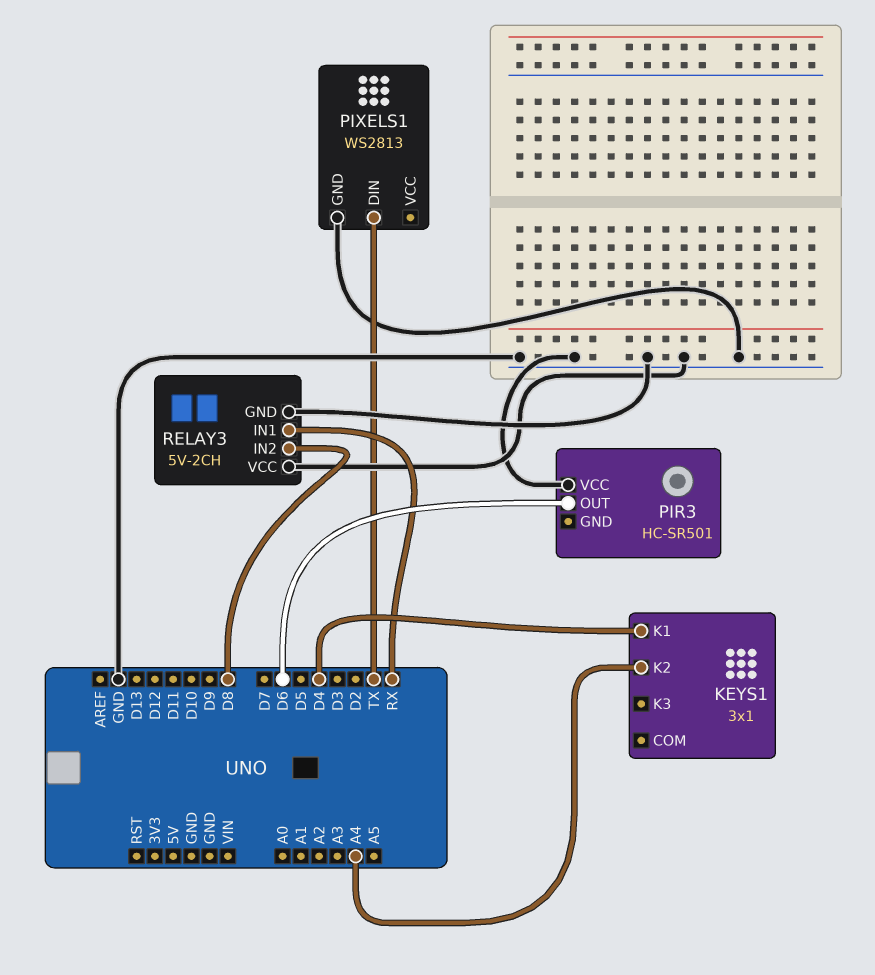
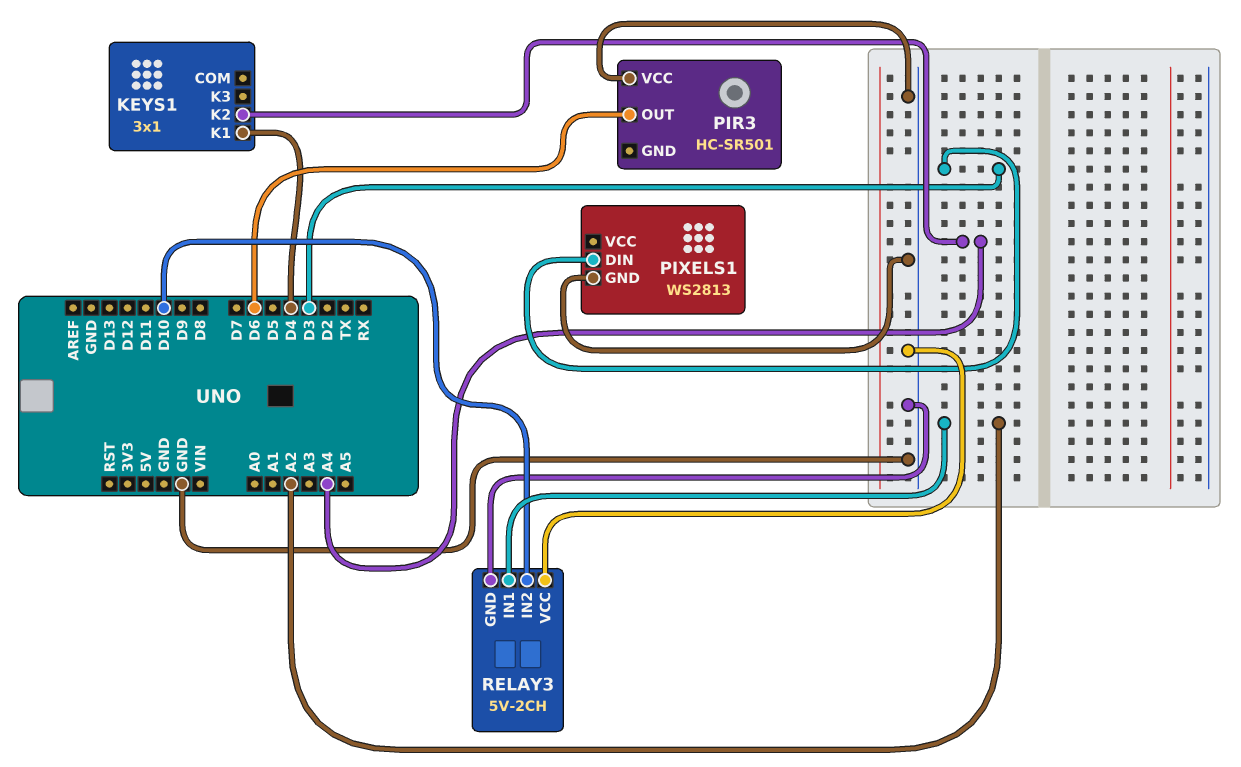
PIXELS1 pin DIN: TX -> D3
RELAY3 pin IN1: RX -> A2
RELAY3 pin IN2: D8 -> D10

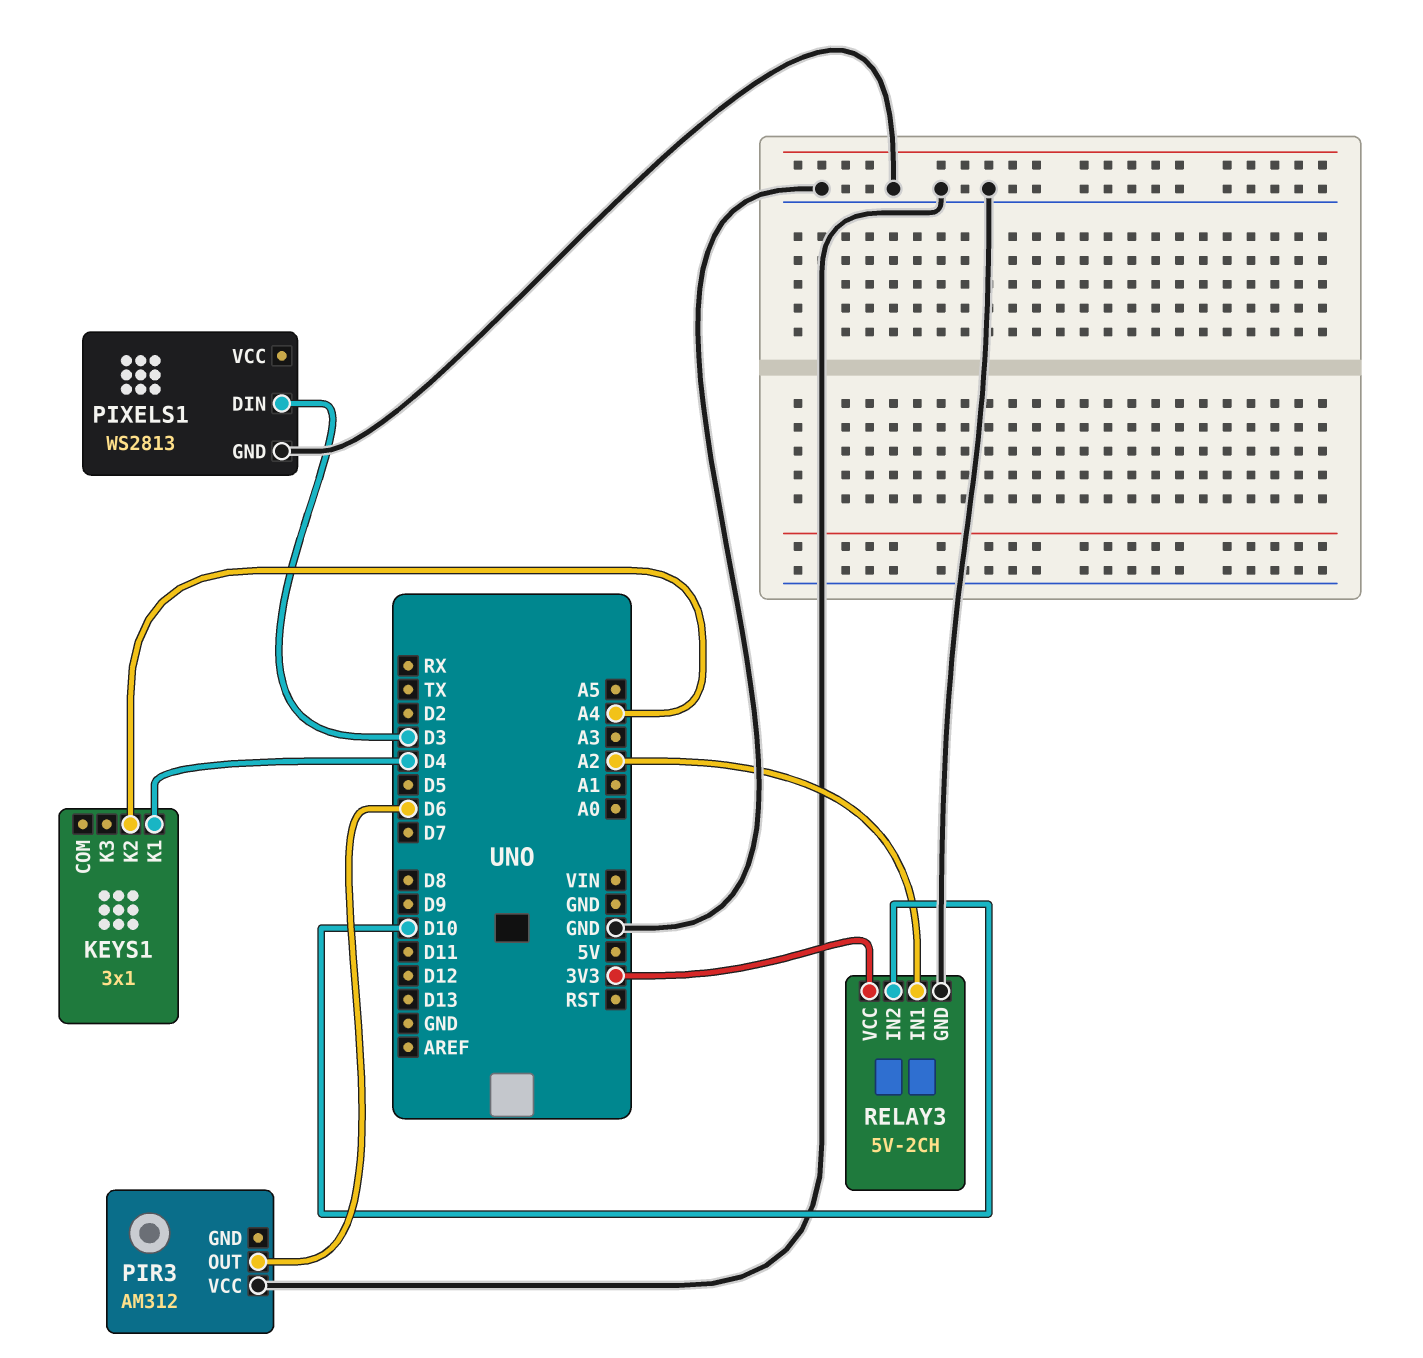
PIR3: HC-SR501 -> AM312
RELAY3 pin VCC: GND -> 3V3

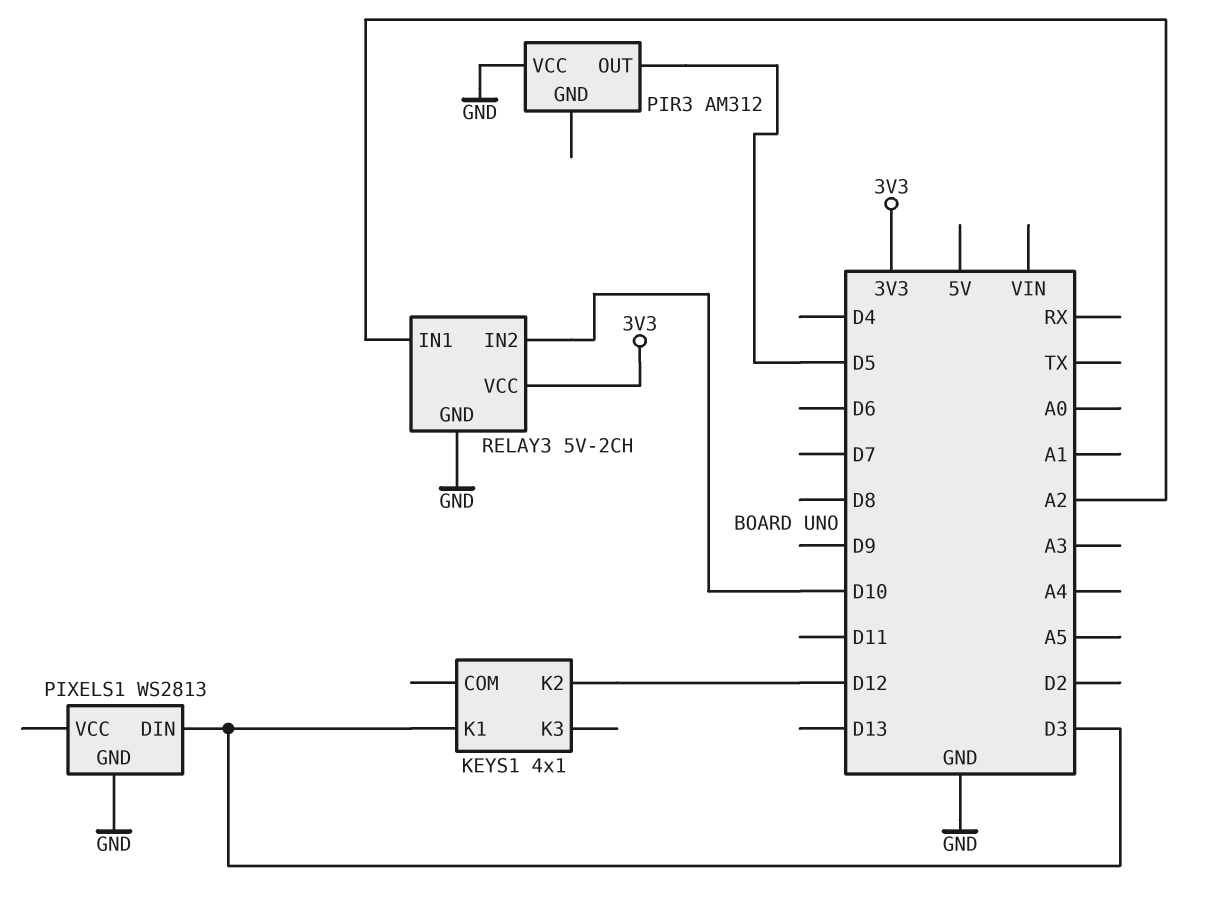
KEYS1: 3x1 -> 4x1
KEYS1 pin K1: D4 -> D3
KEYS1 pin K2: A4 -> D12
PIR3 pin OUT: D6 -> D5

